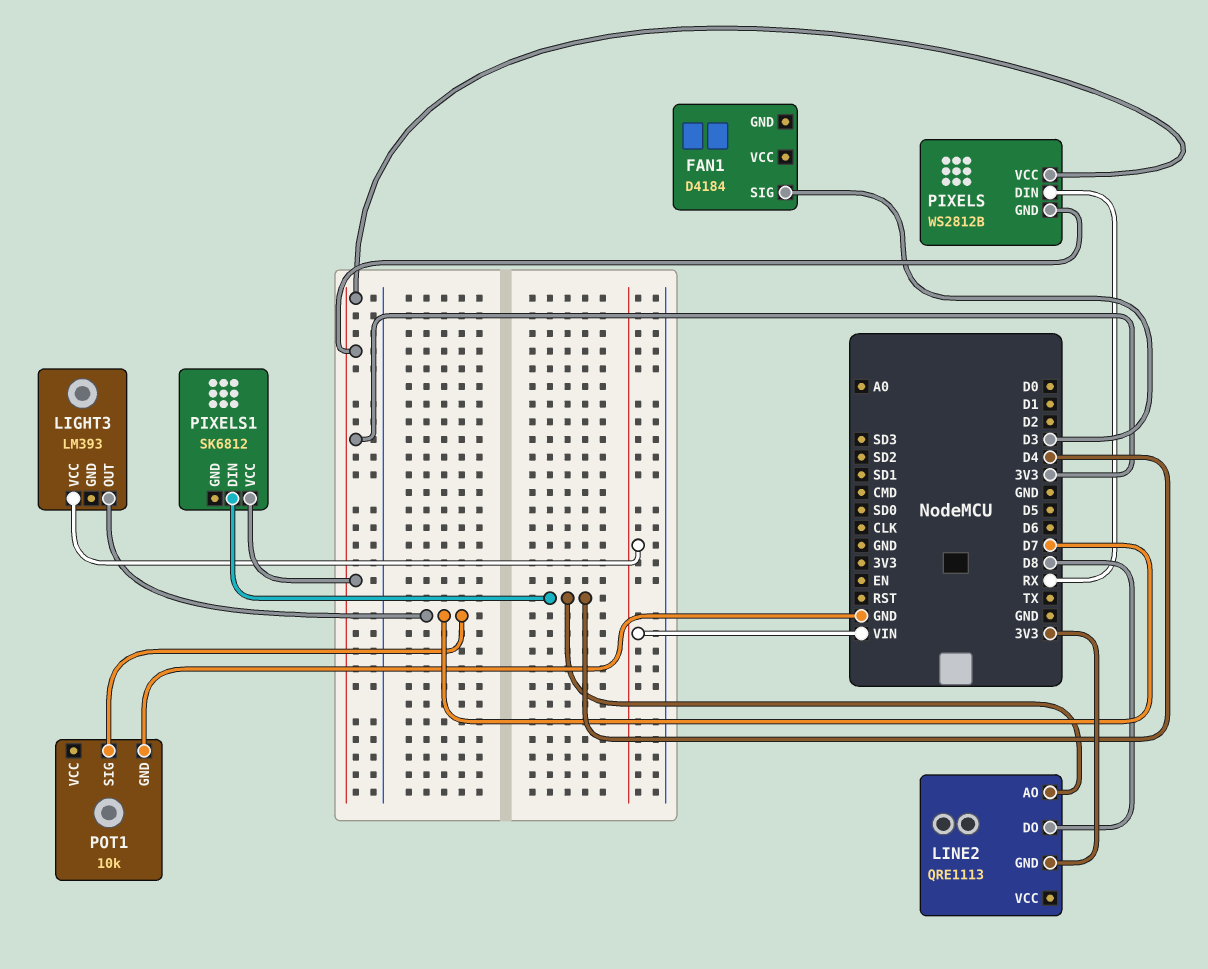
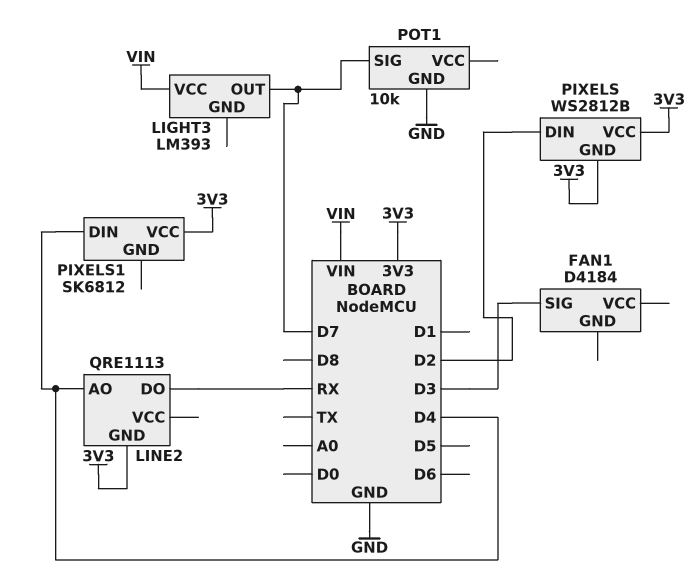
LINE2 pin DO: D8 -> RX
PIXELS pin DIN: RX -> D2

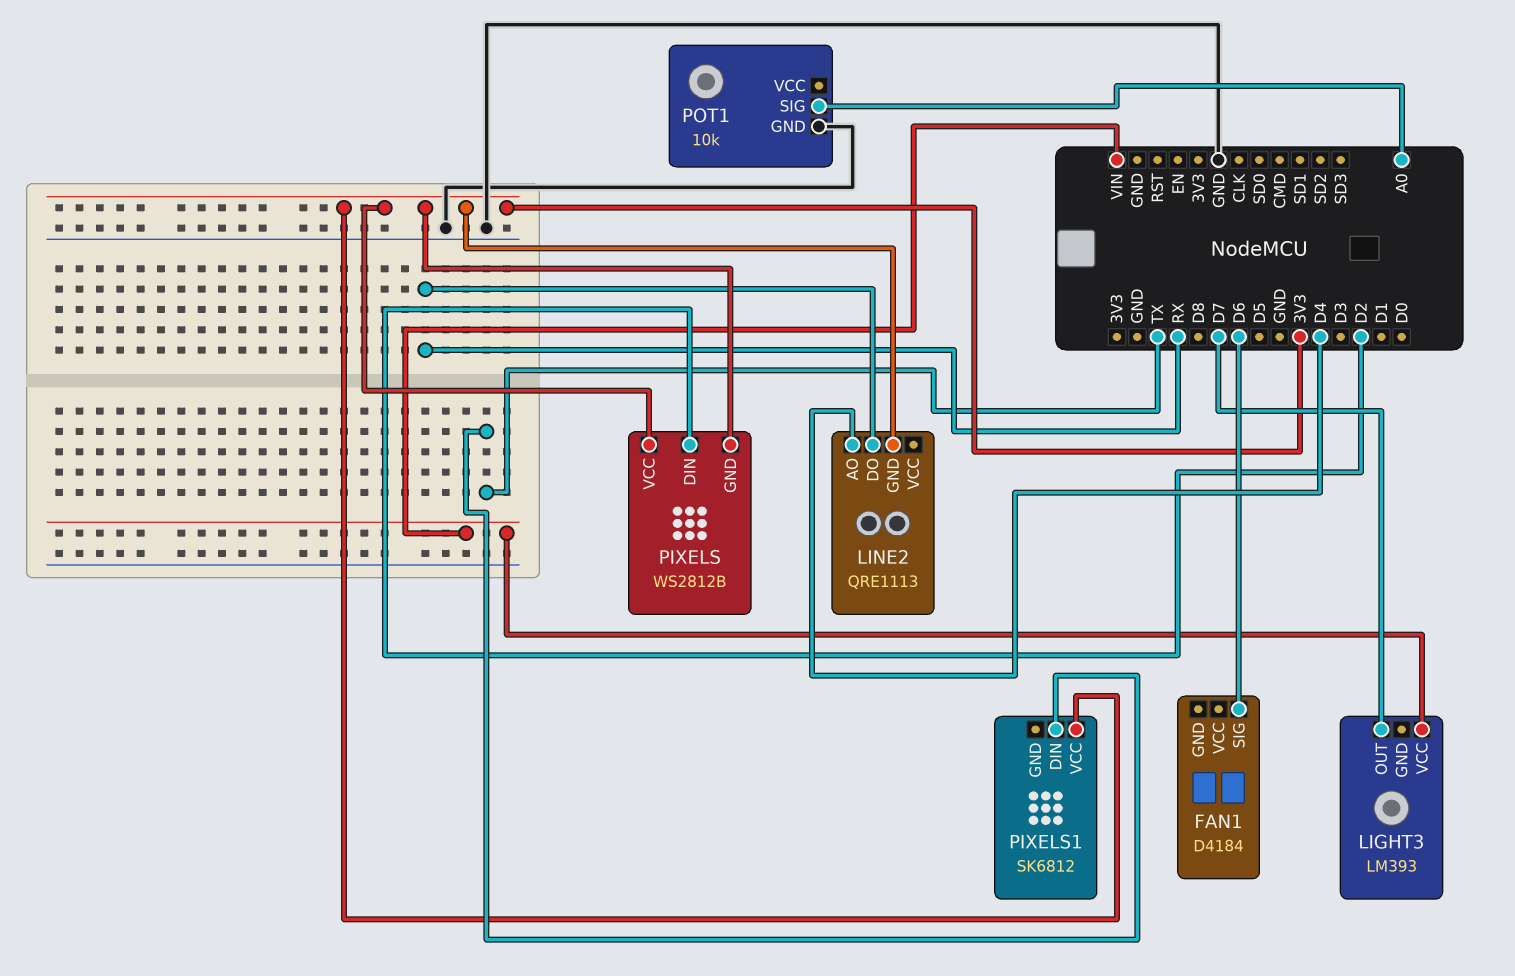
FAN1 pin SIG: D3 -> D6
PIXELS1 pin DIN: D4 -> TX
POT1 pin SIG: D7 -> A0

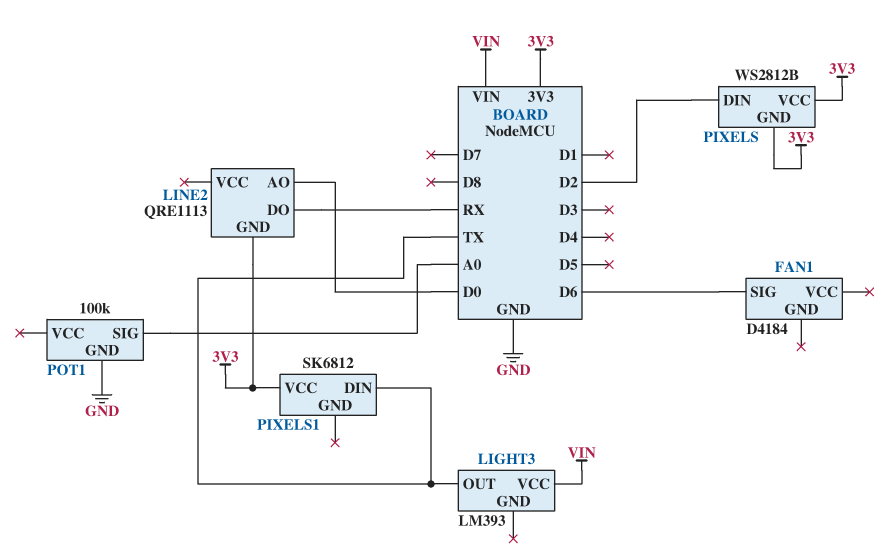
LIGHT3 pin OUT: D7 -> TX
LINE2 pin AO: D4 -> D0
POT1: 10k -> 100k

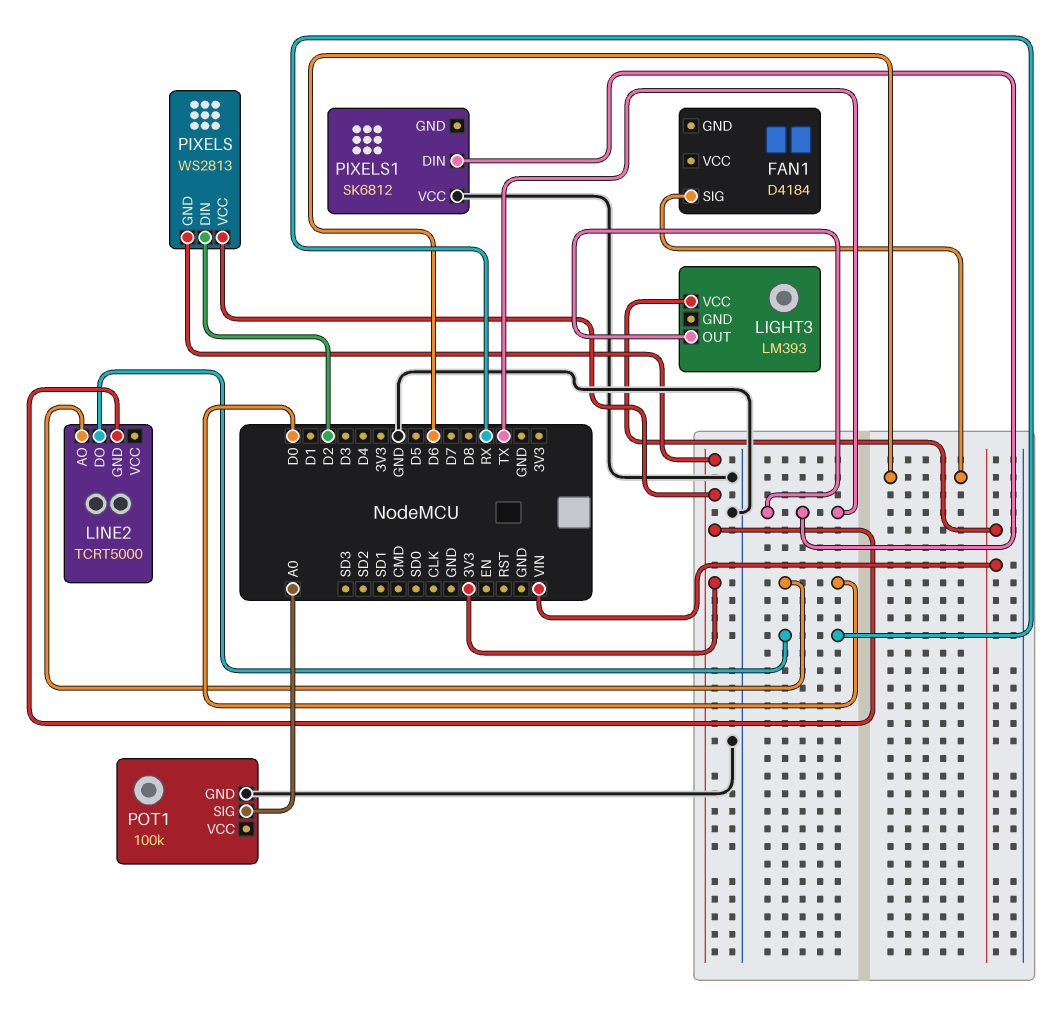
LINE2: QRE1113 -> TCRT5000
PIXELS: WS2812B -> WS2813
PIXELS1 pin VCC: 3V3 -> GND

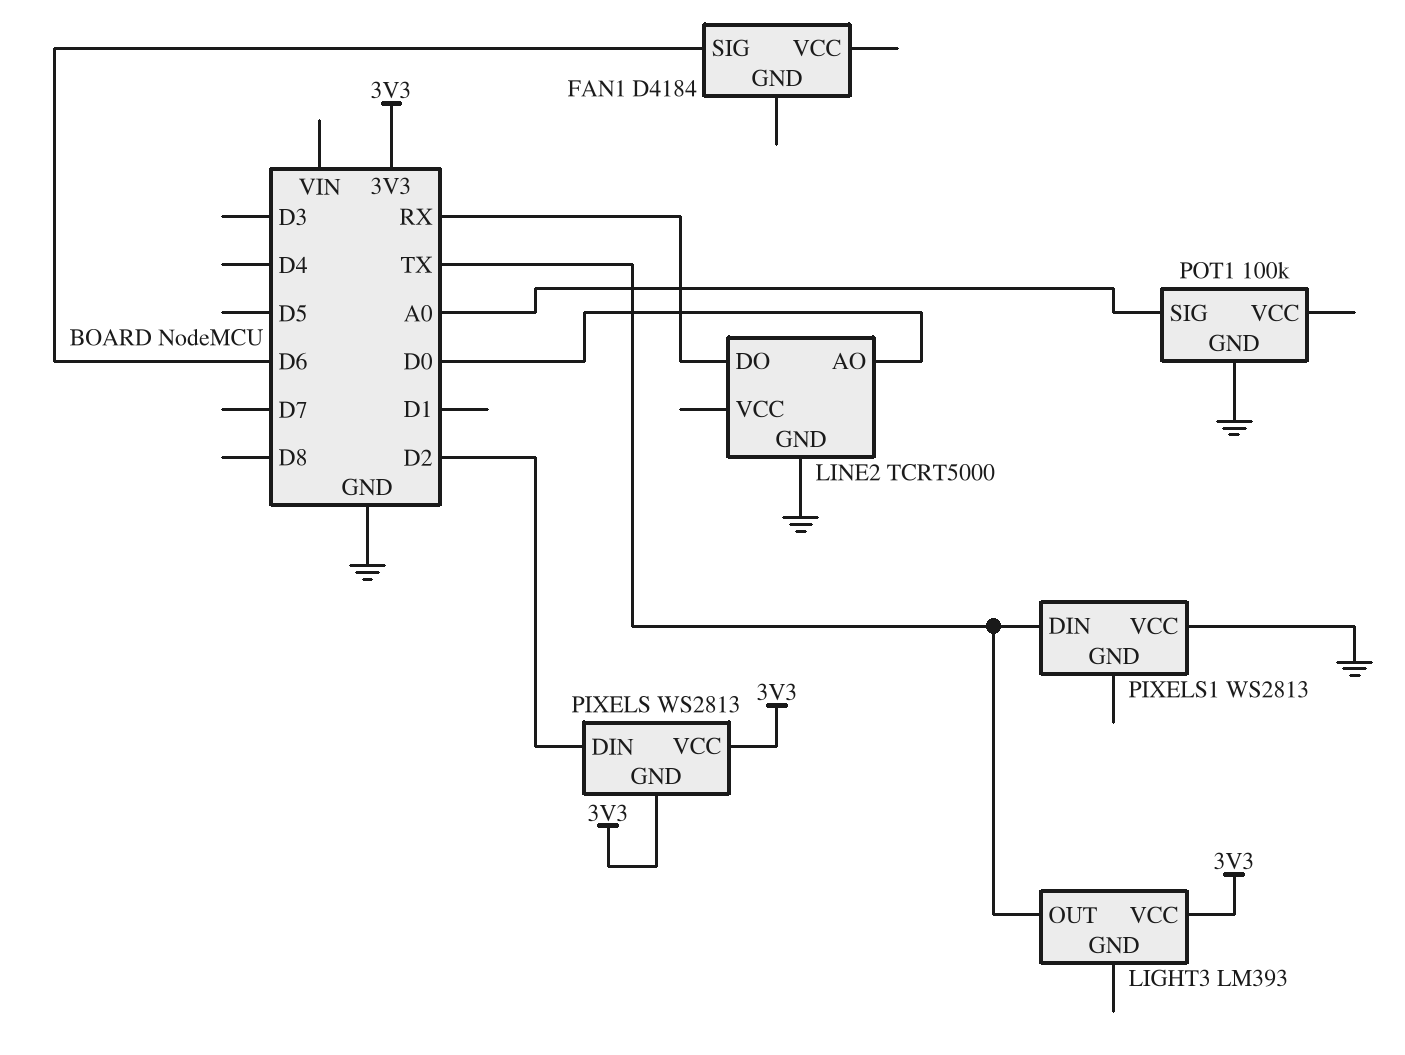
LIGHT3 pin VCC: VIN -> 3V3
LINE2 pin GND: 3V3 -> GND
PIXELS1: SK6812 -> WS2813

